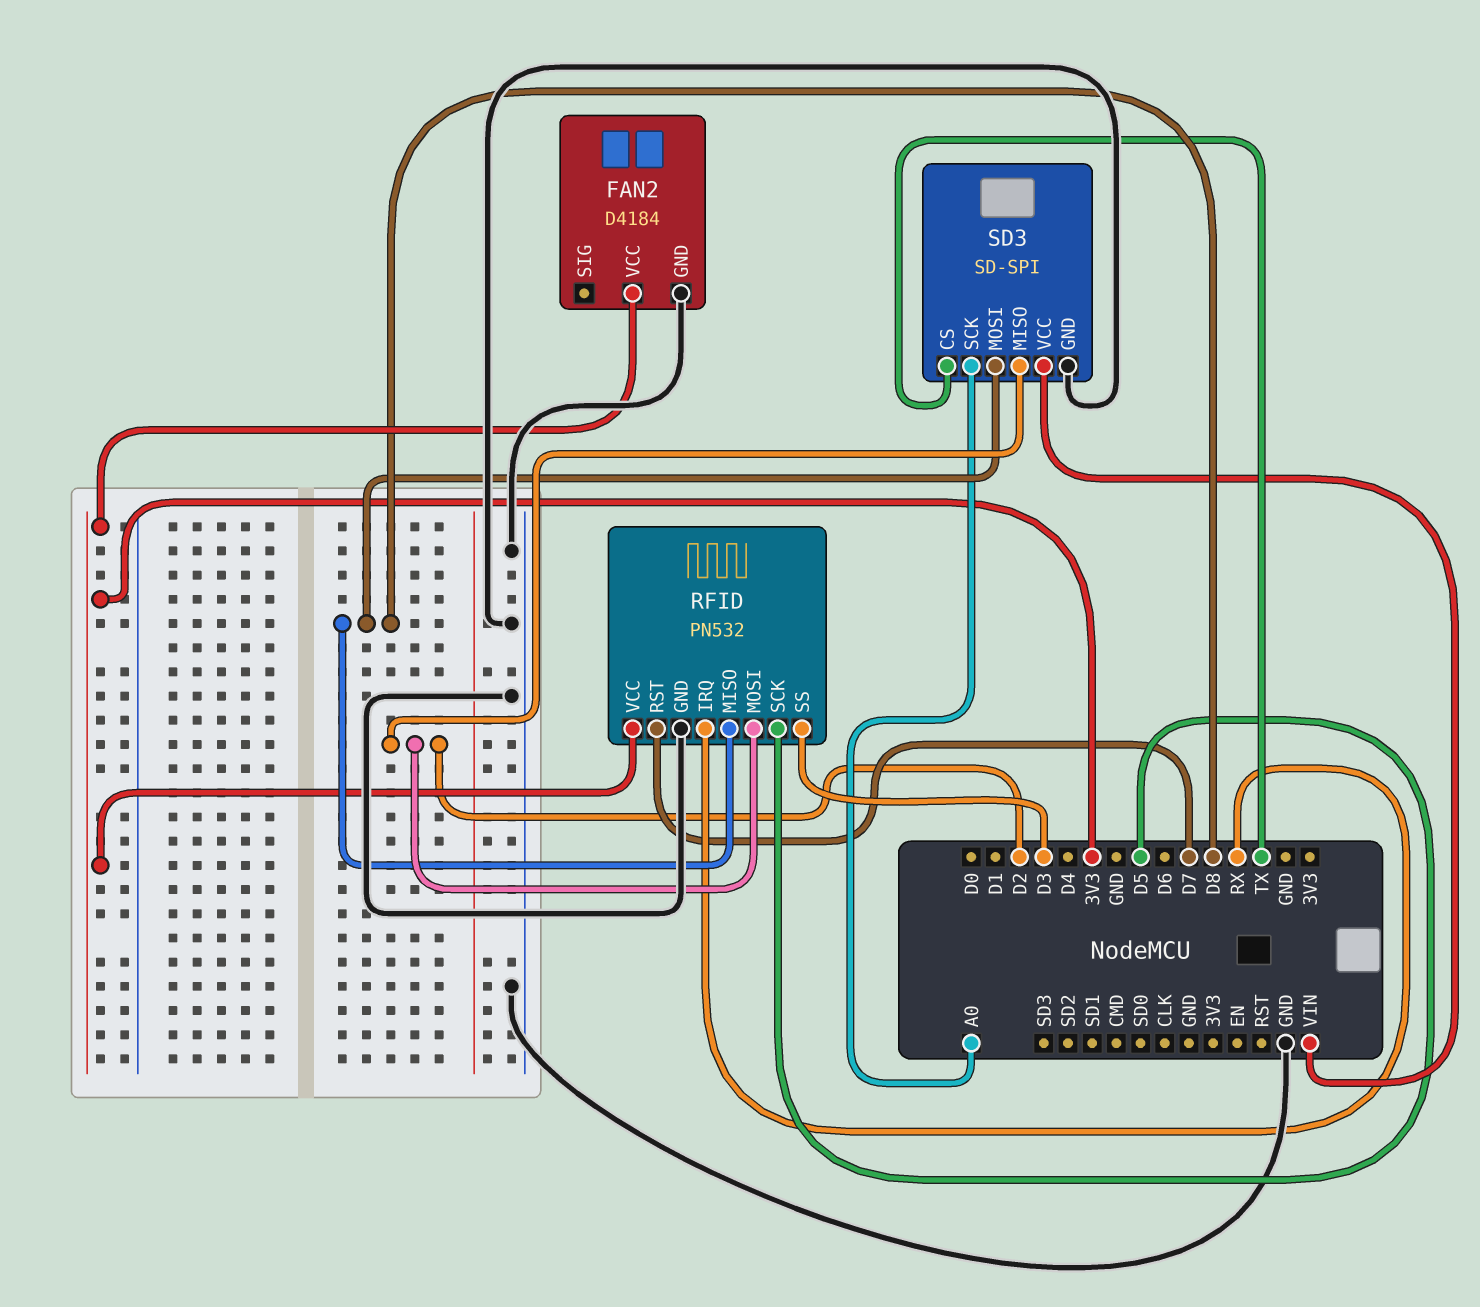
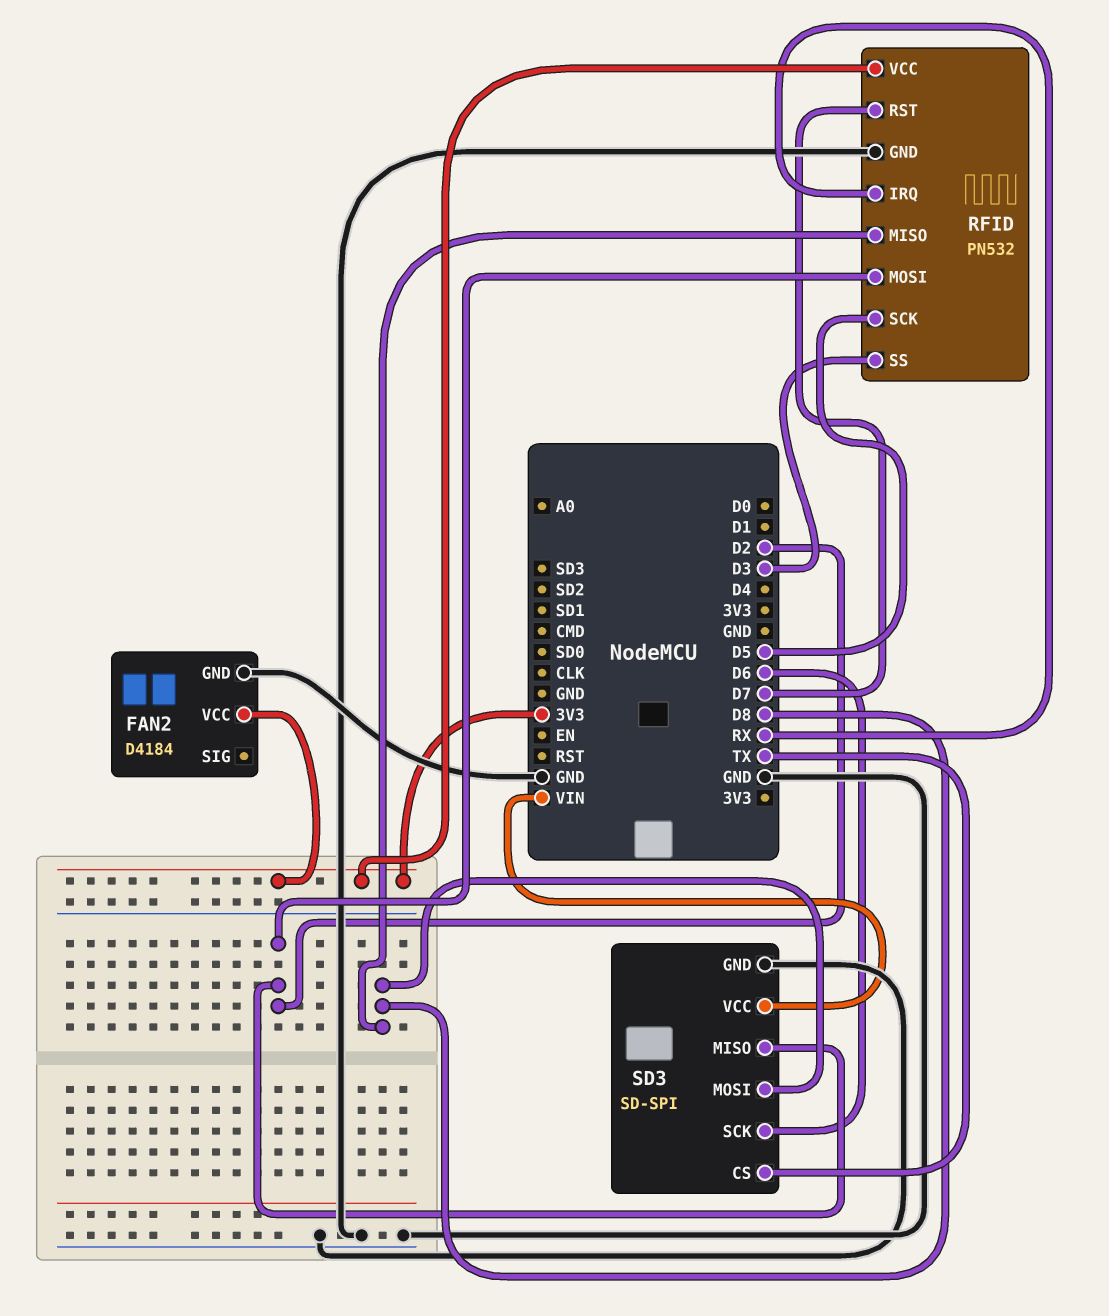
SD3 pin SCK: A0 -> D6

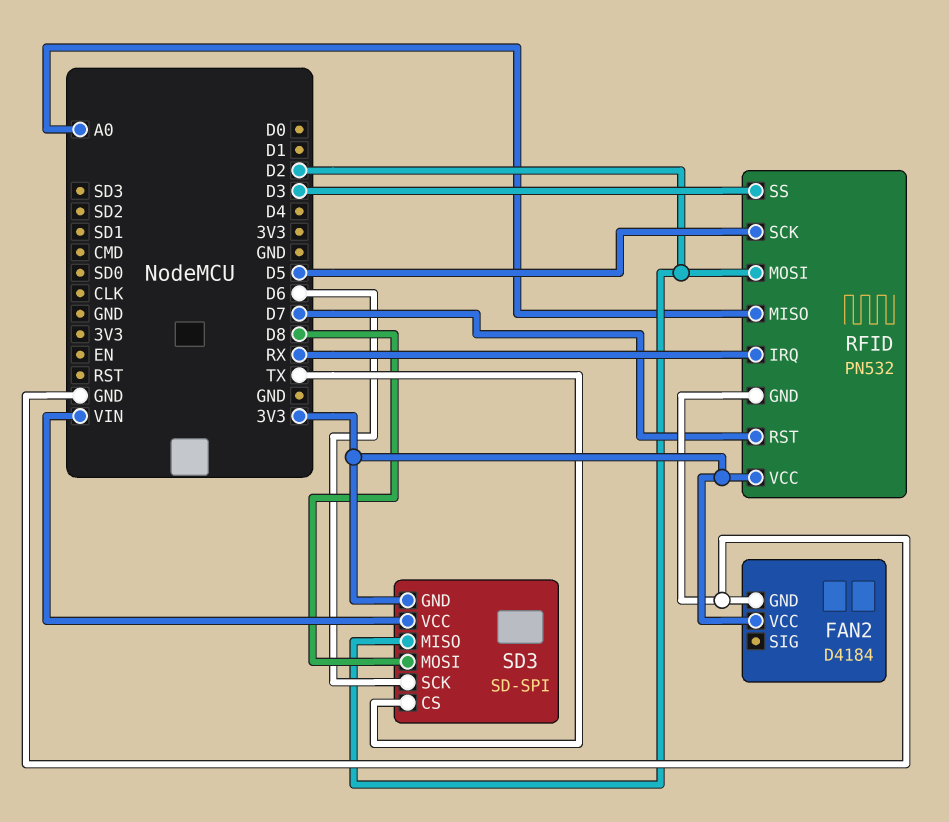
RFID pin MISO: D8 -> A0
SD3 pin GND: GND -> 3V3

